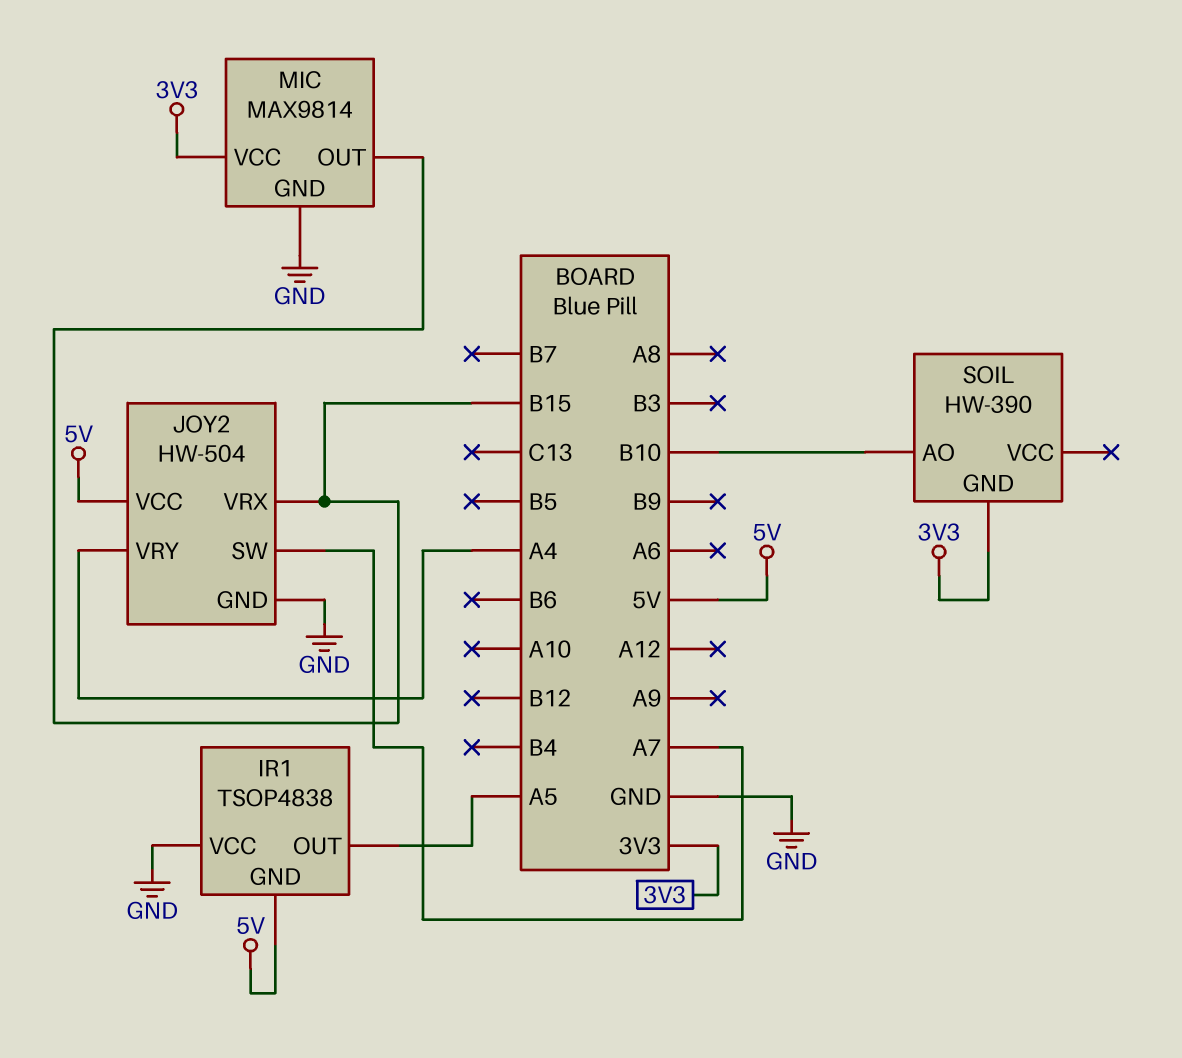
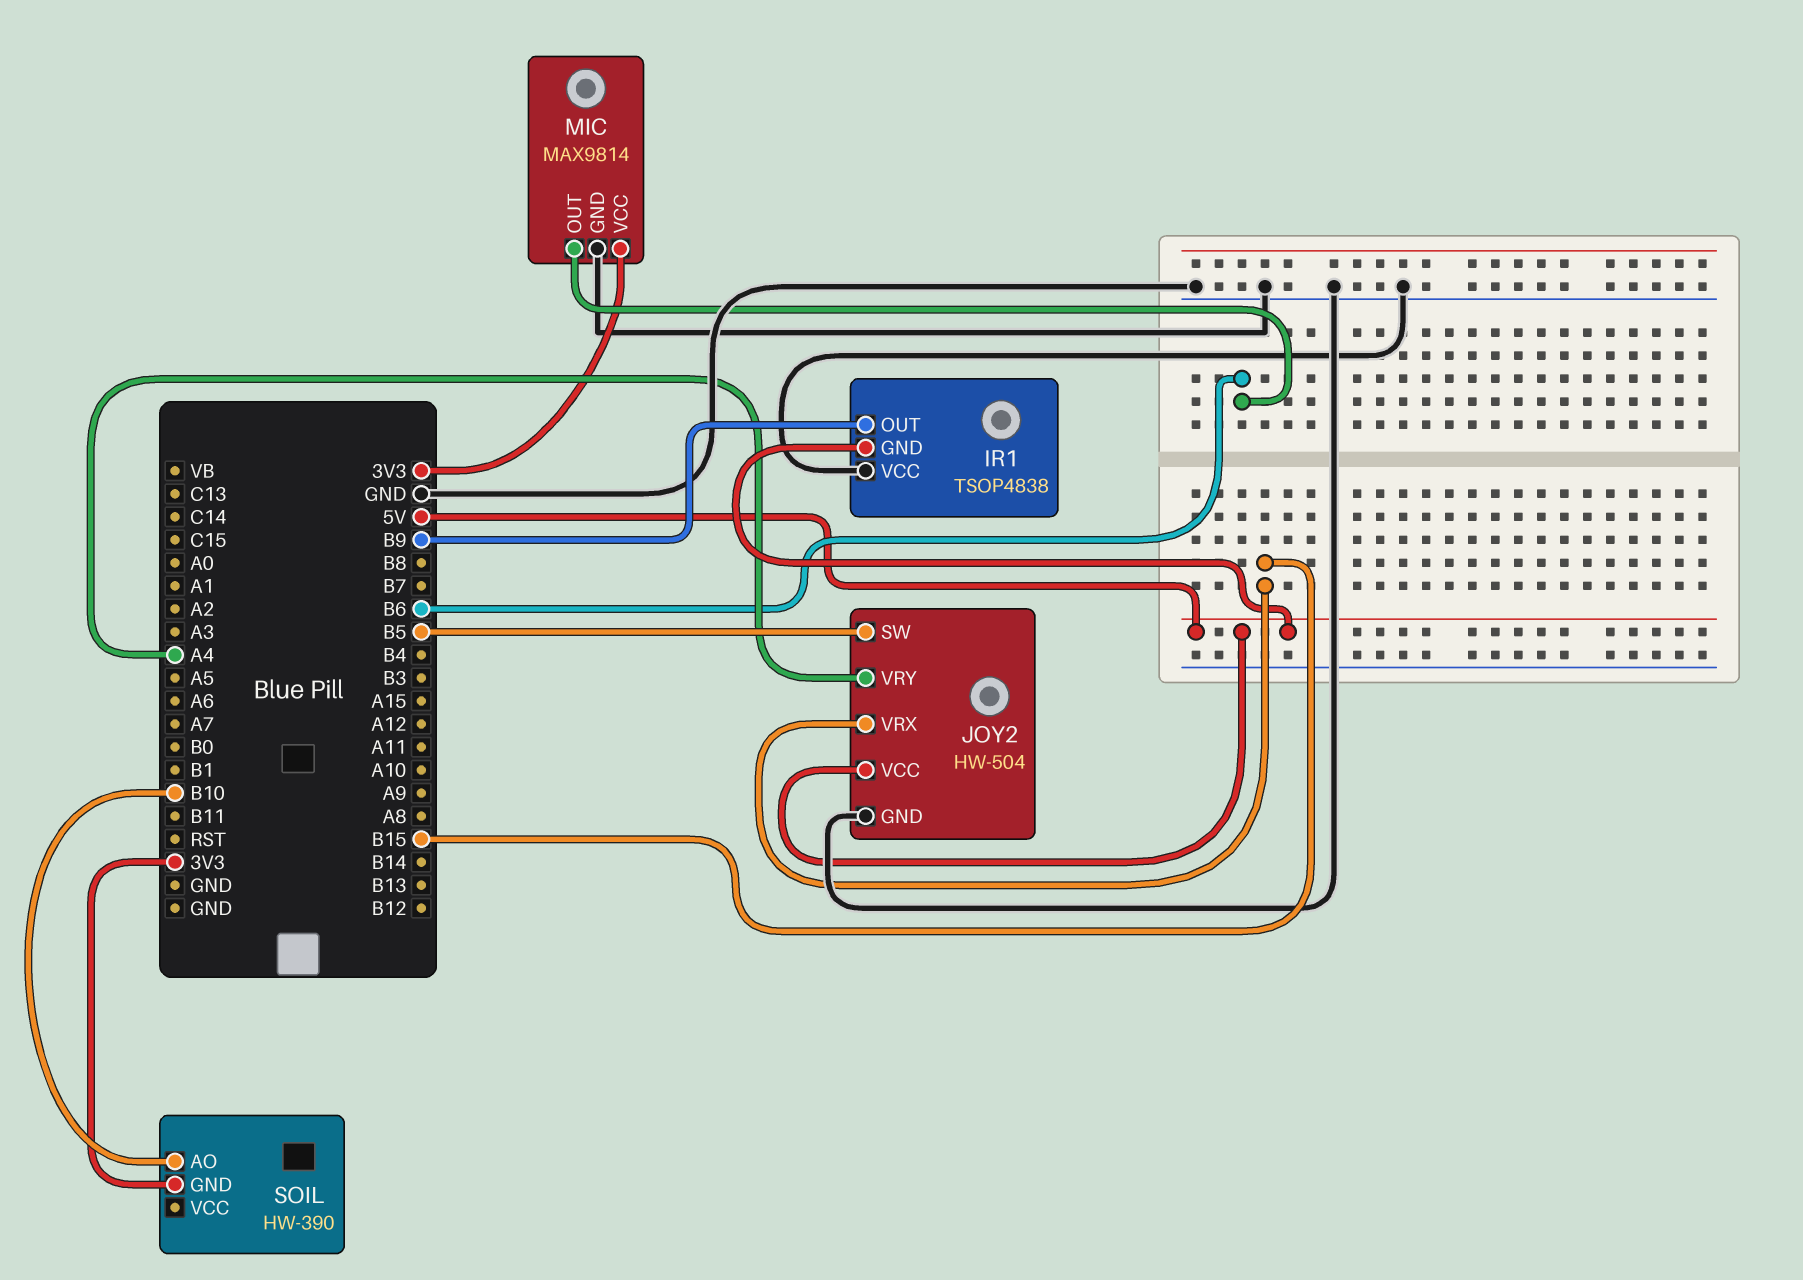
IR1 pin OUT: A5 -> B9
JOY2 pin SW: A7 -> B5
MIC pin OUT: B15 -> B6

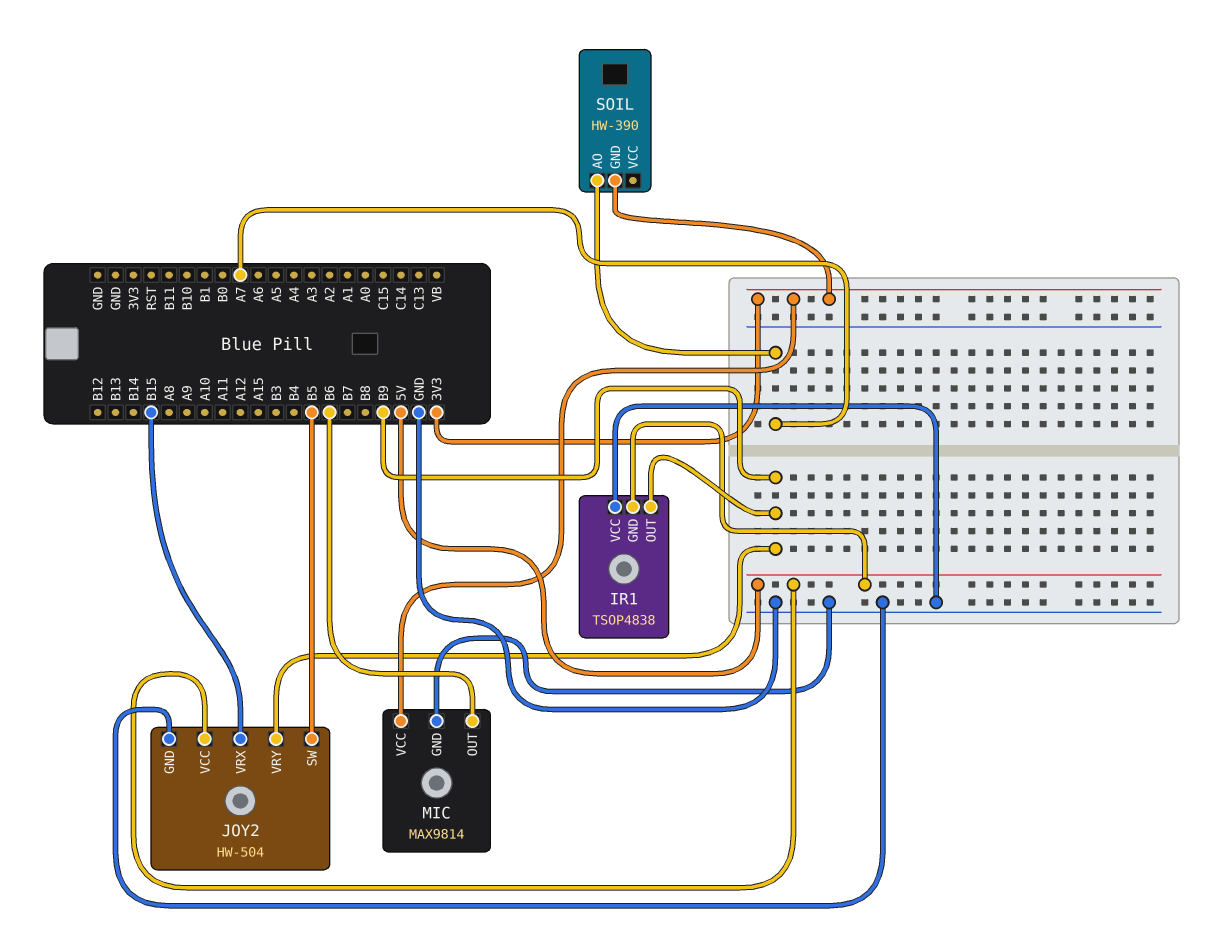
JOY2 pin VRY: A4 -> B9
SOIL pin AO: B10 -> A7

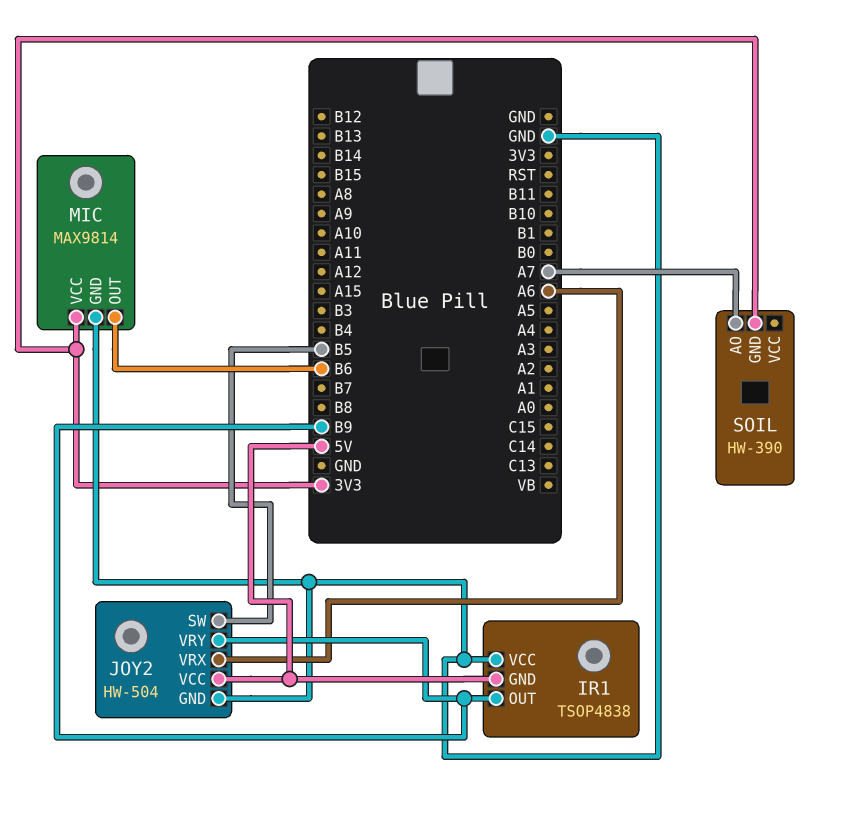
JOY2 pin VRX: B15 -> A6

